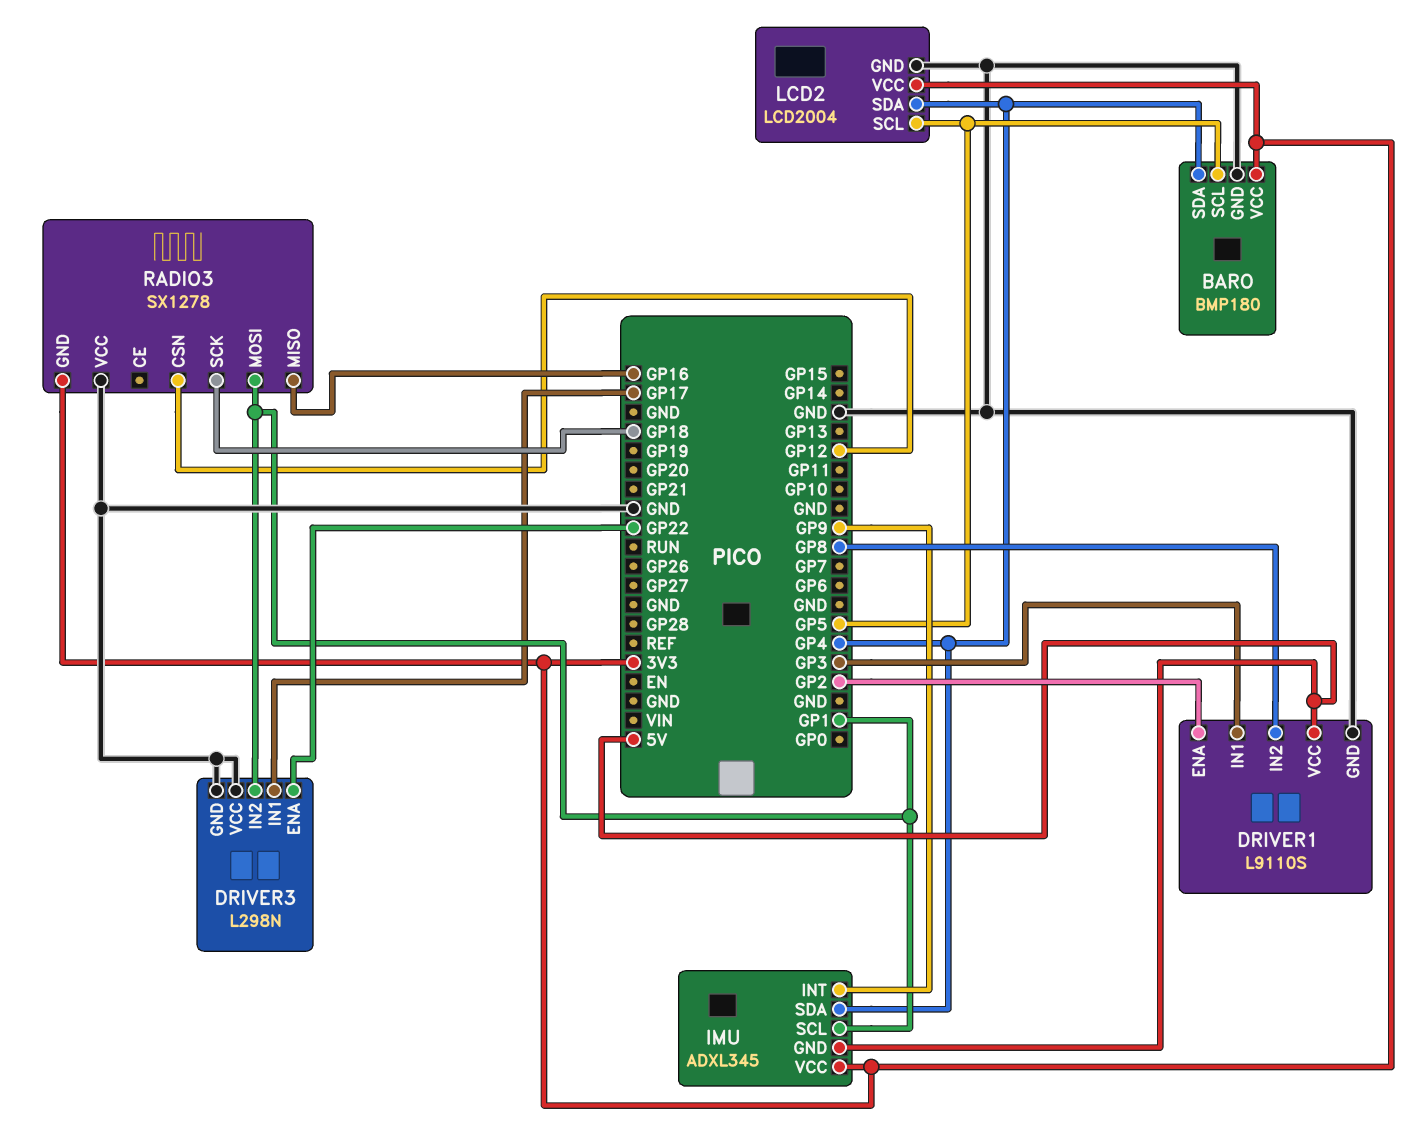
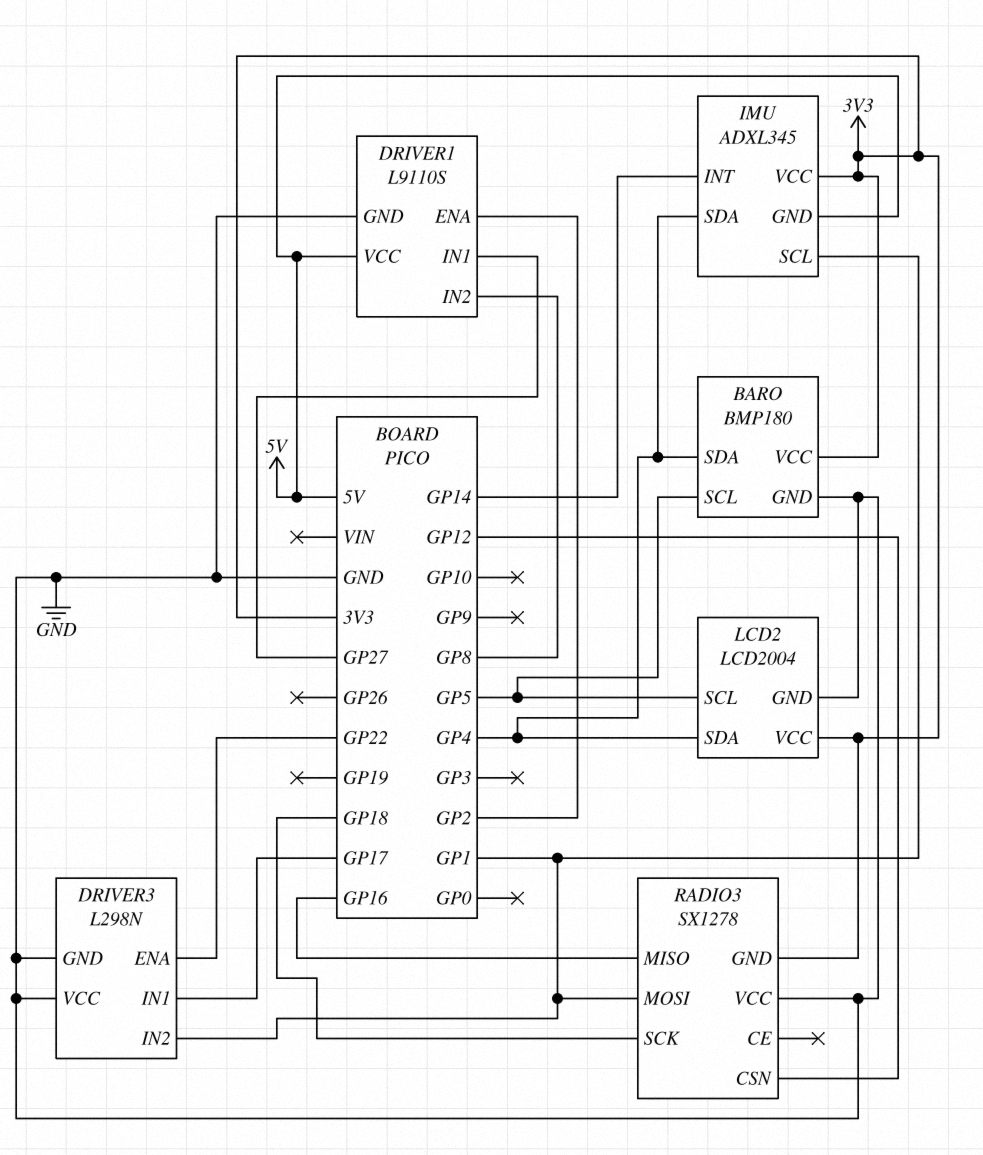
DRIVER1 pin IN1: GP3 -> GP27
IMU pin INT: GP9 -> GP14

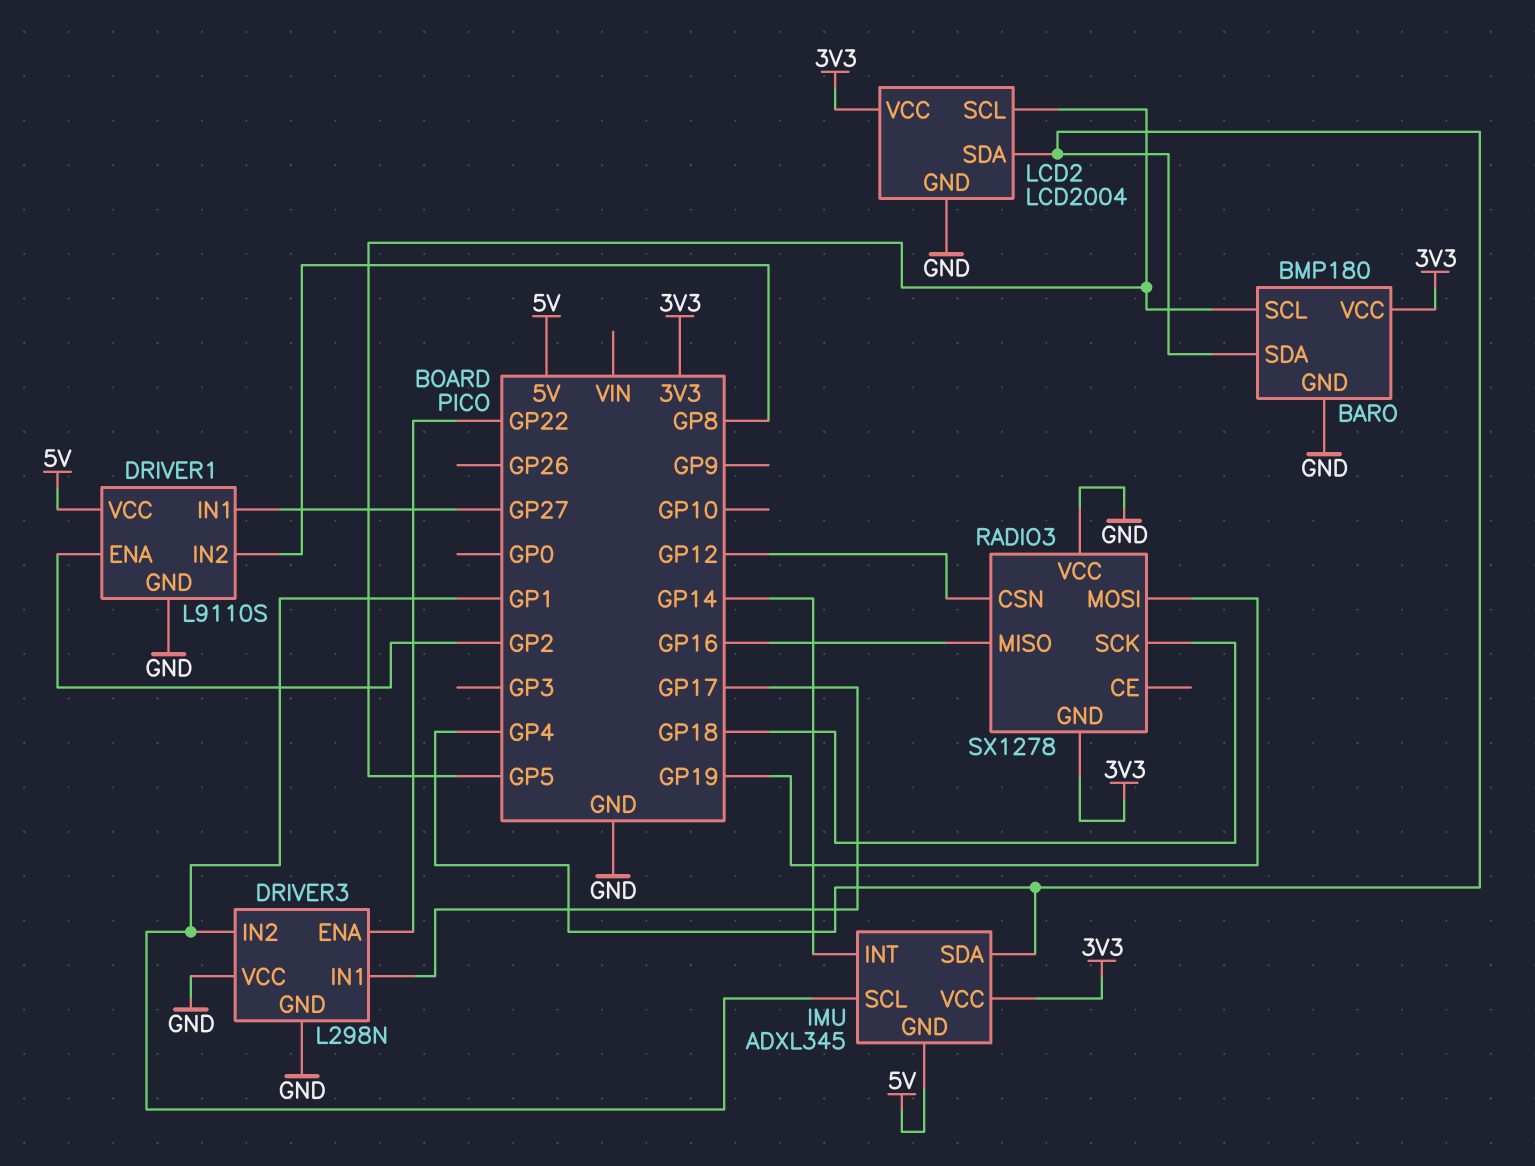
RADIO3 pin MOSI: GP1 -> GP19

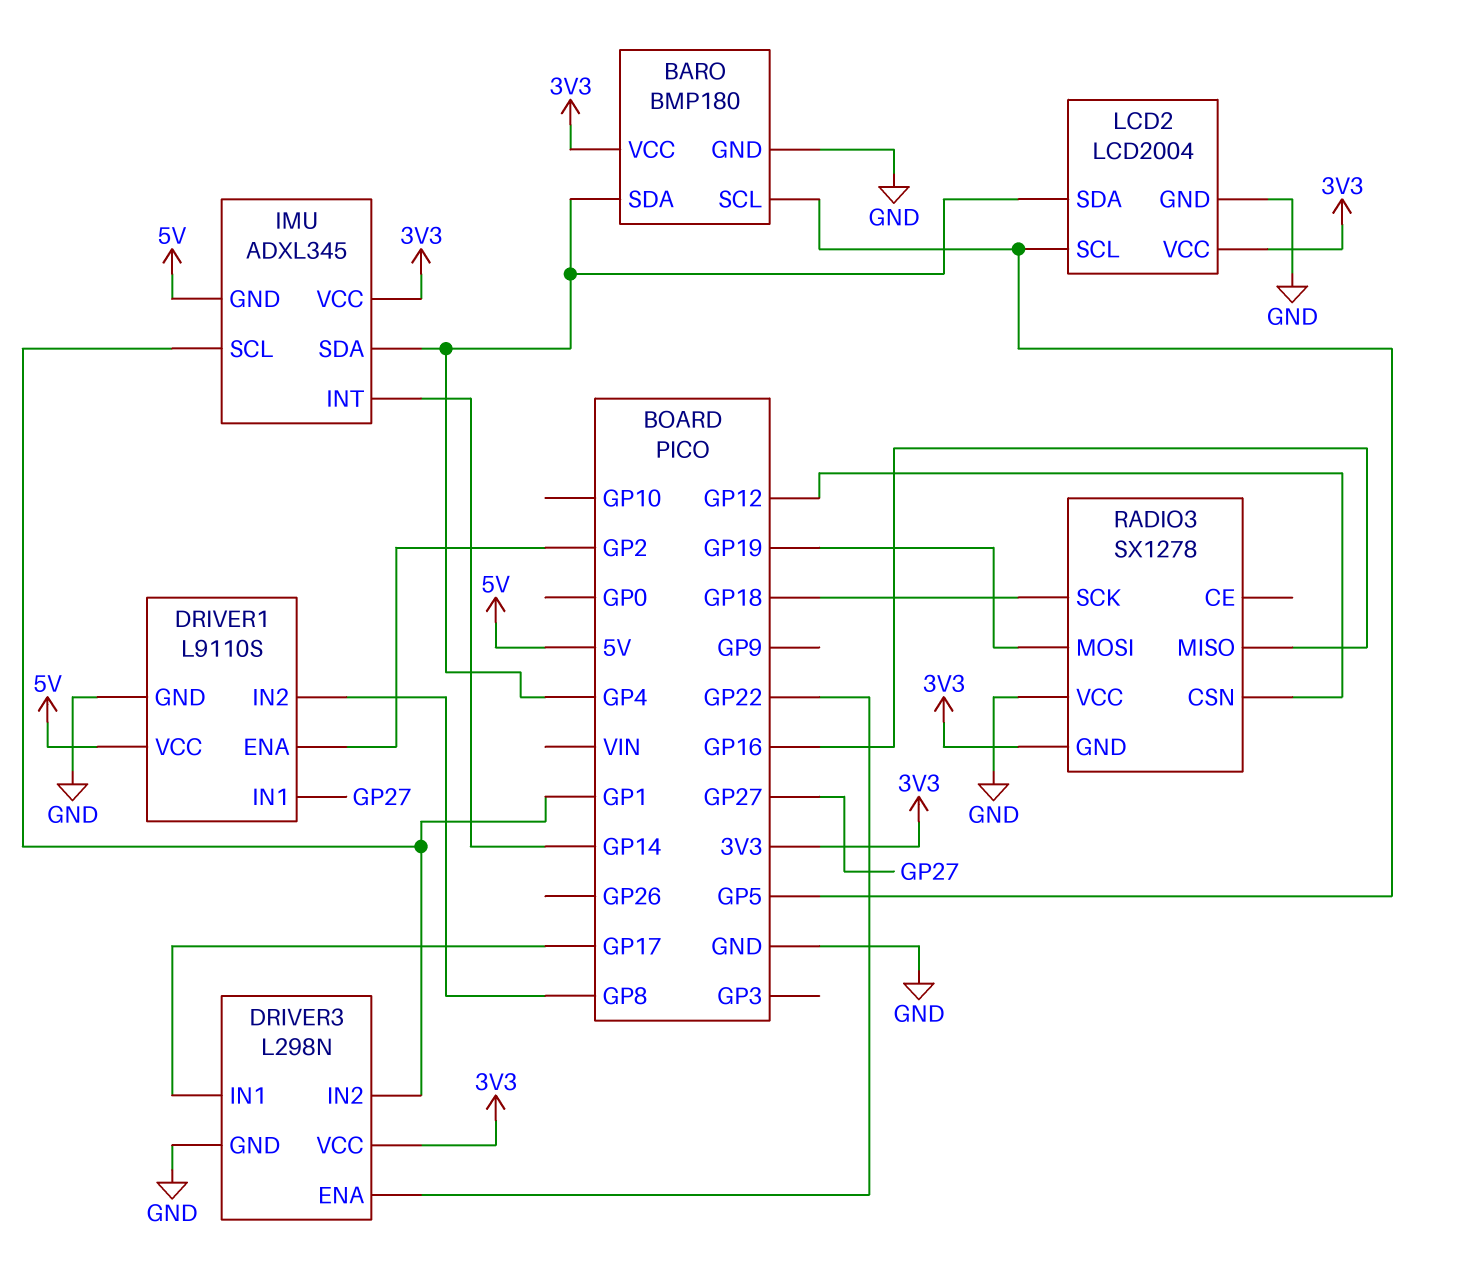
DRIVER3 pin VCC: GND -> 3V3

